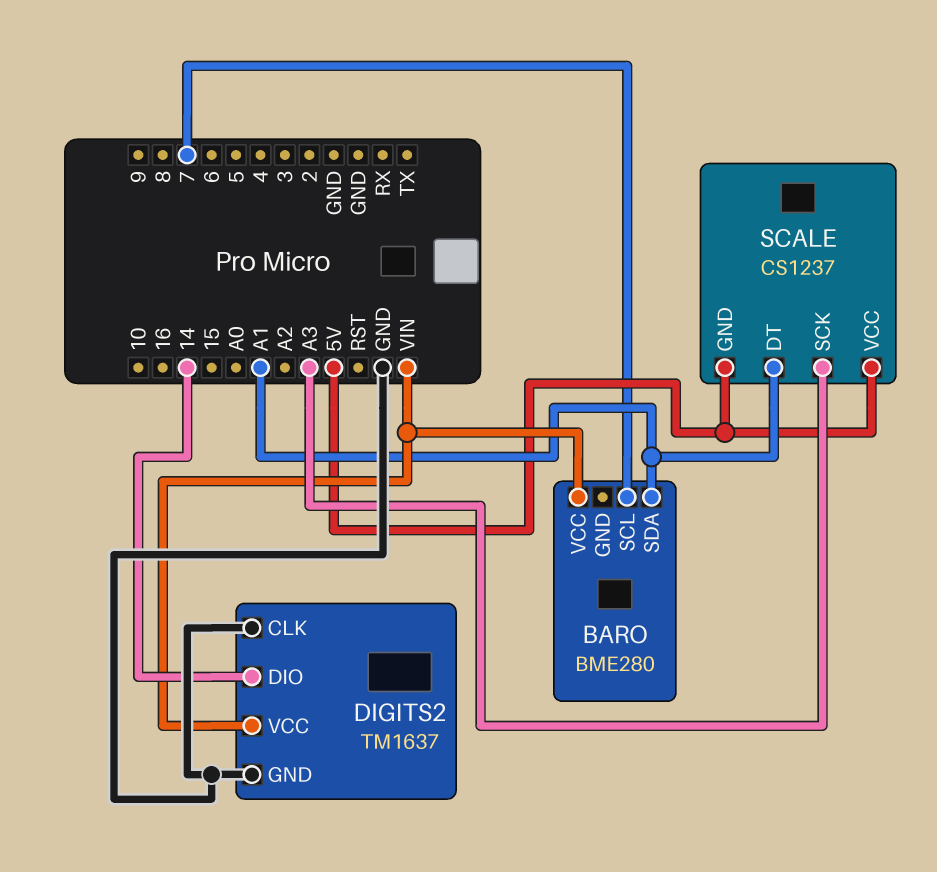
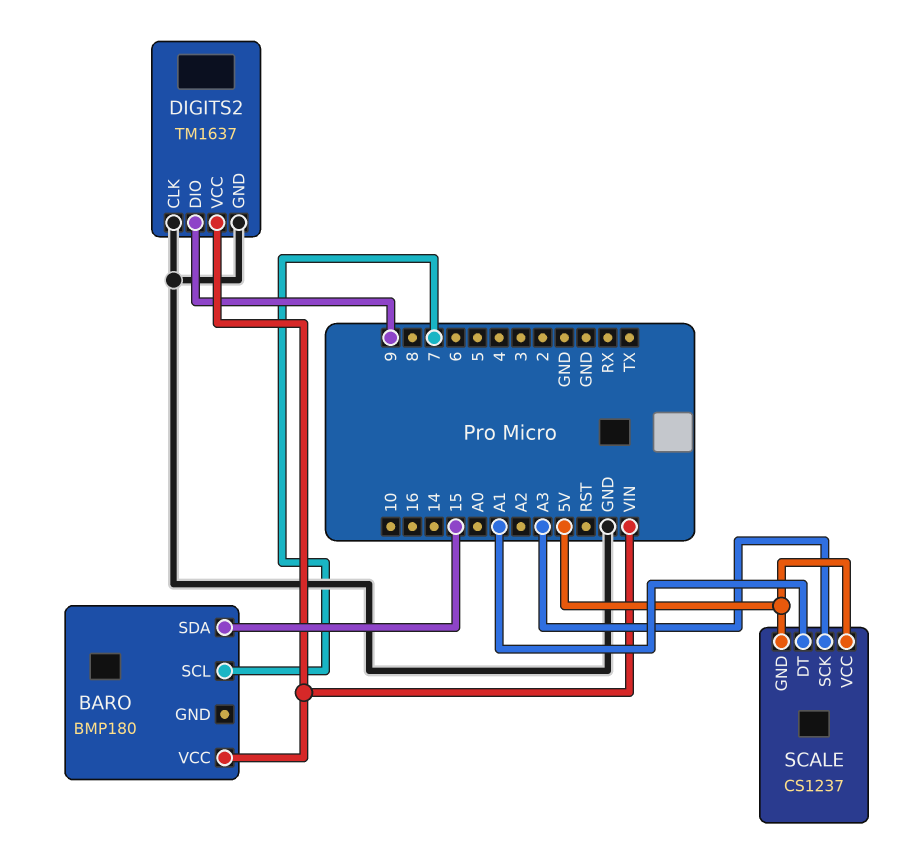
BARO: BME280 -> BMP180
BARO pin SDA: A1 -> 15
DIGITS2 pin DIO: 14 -> 9

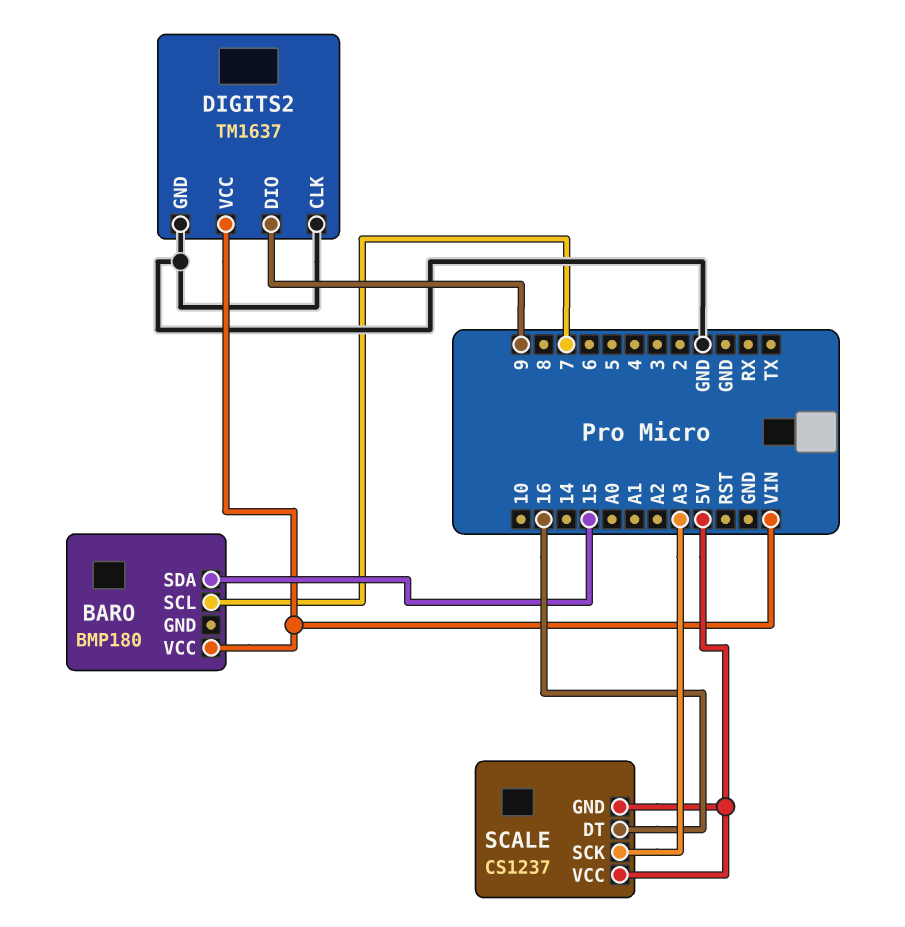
SCALE pin DT: A1 -> 16

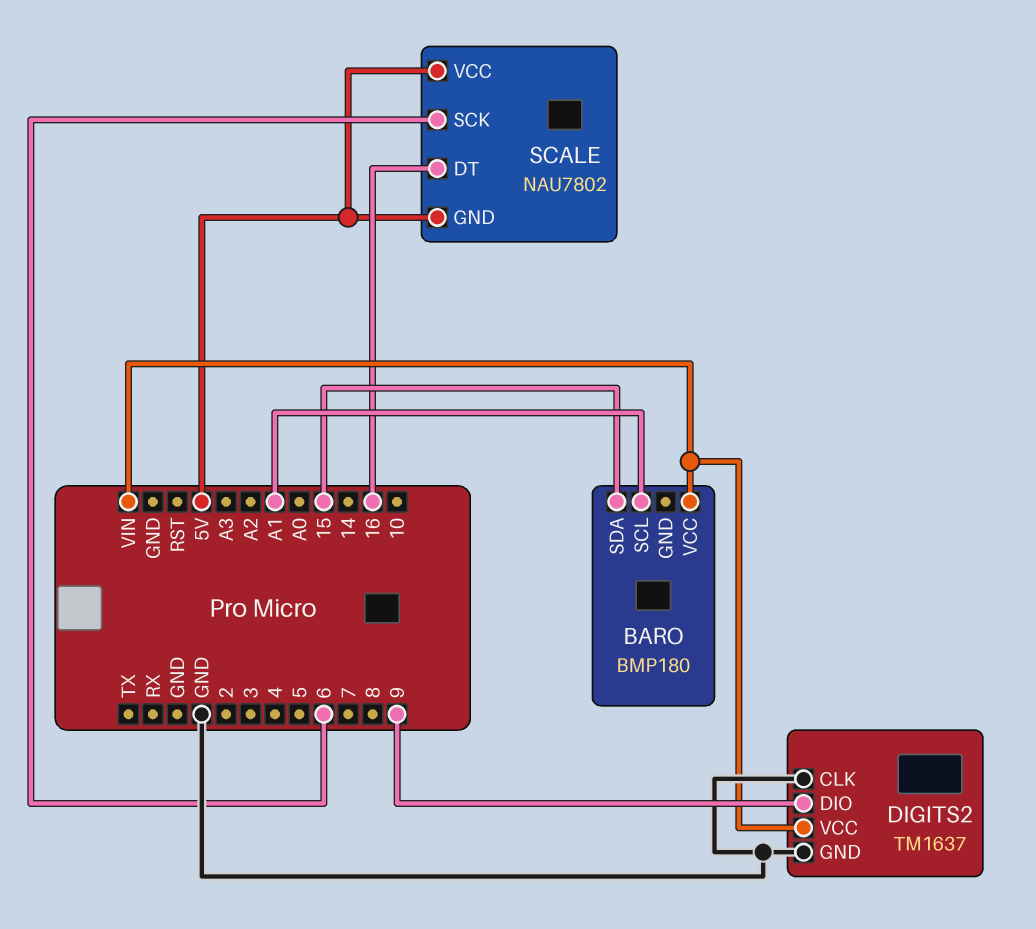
BARO pin SCL: 7 -> A1
SCALE: CS1237 -> NAU7802
SCALE pin SCK: A3 -> 6

